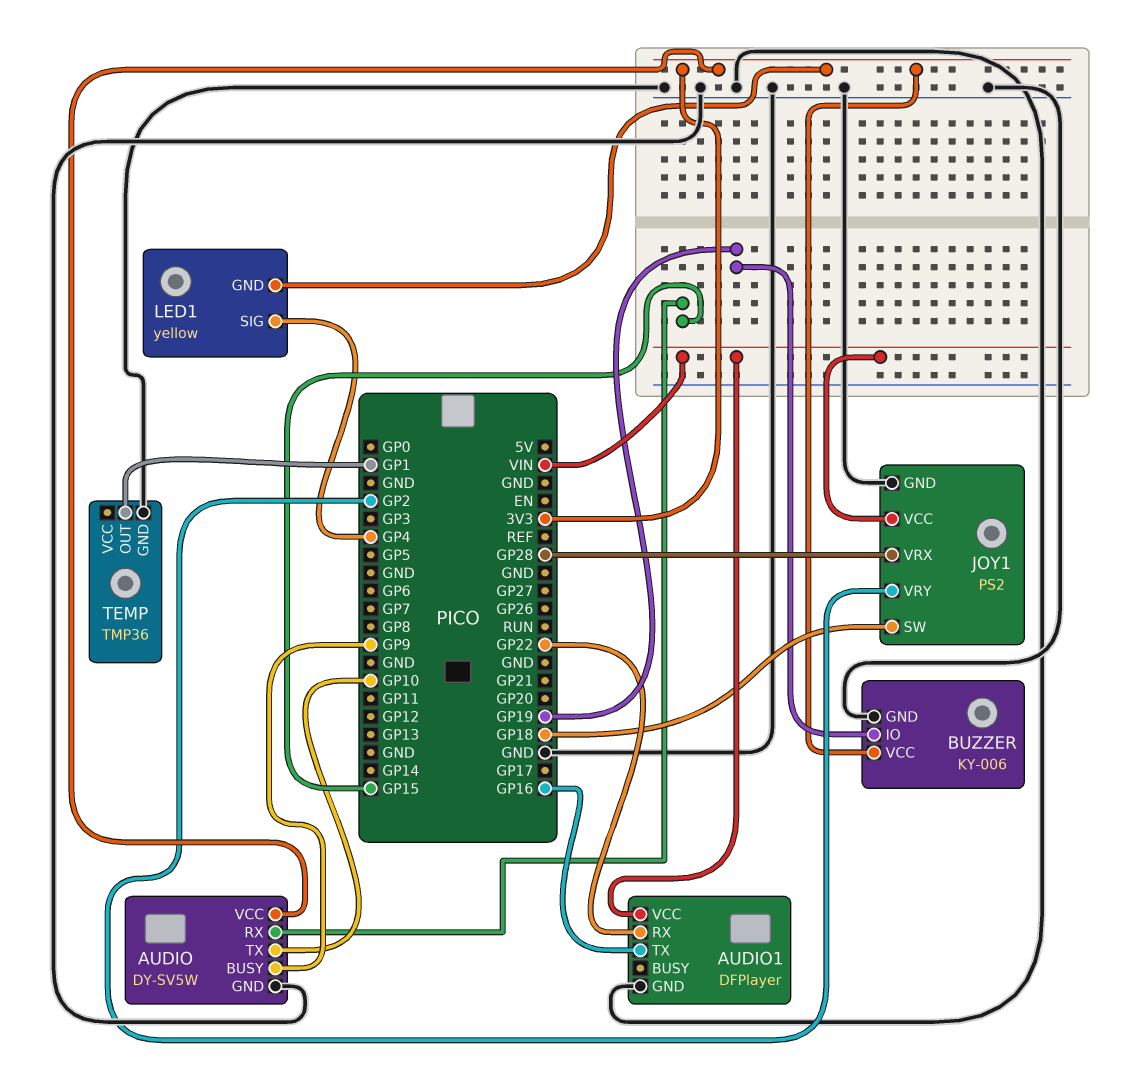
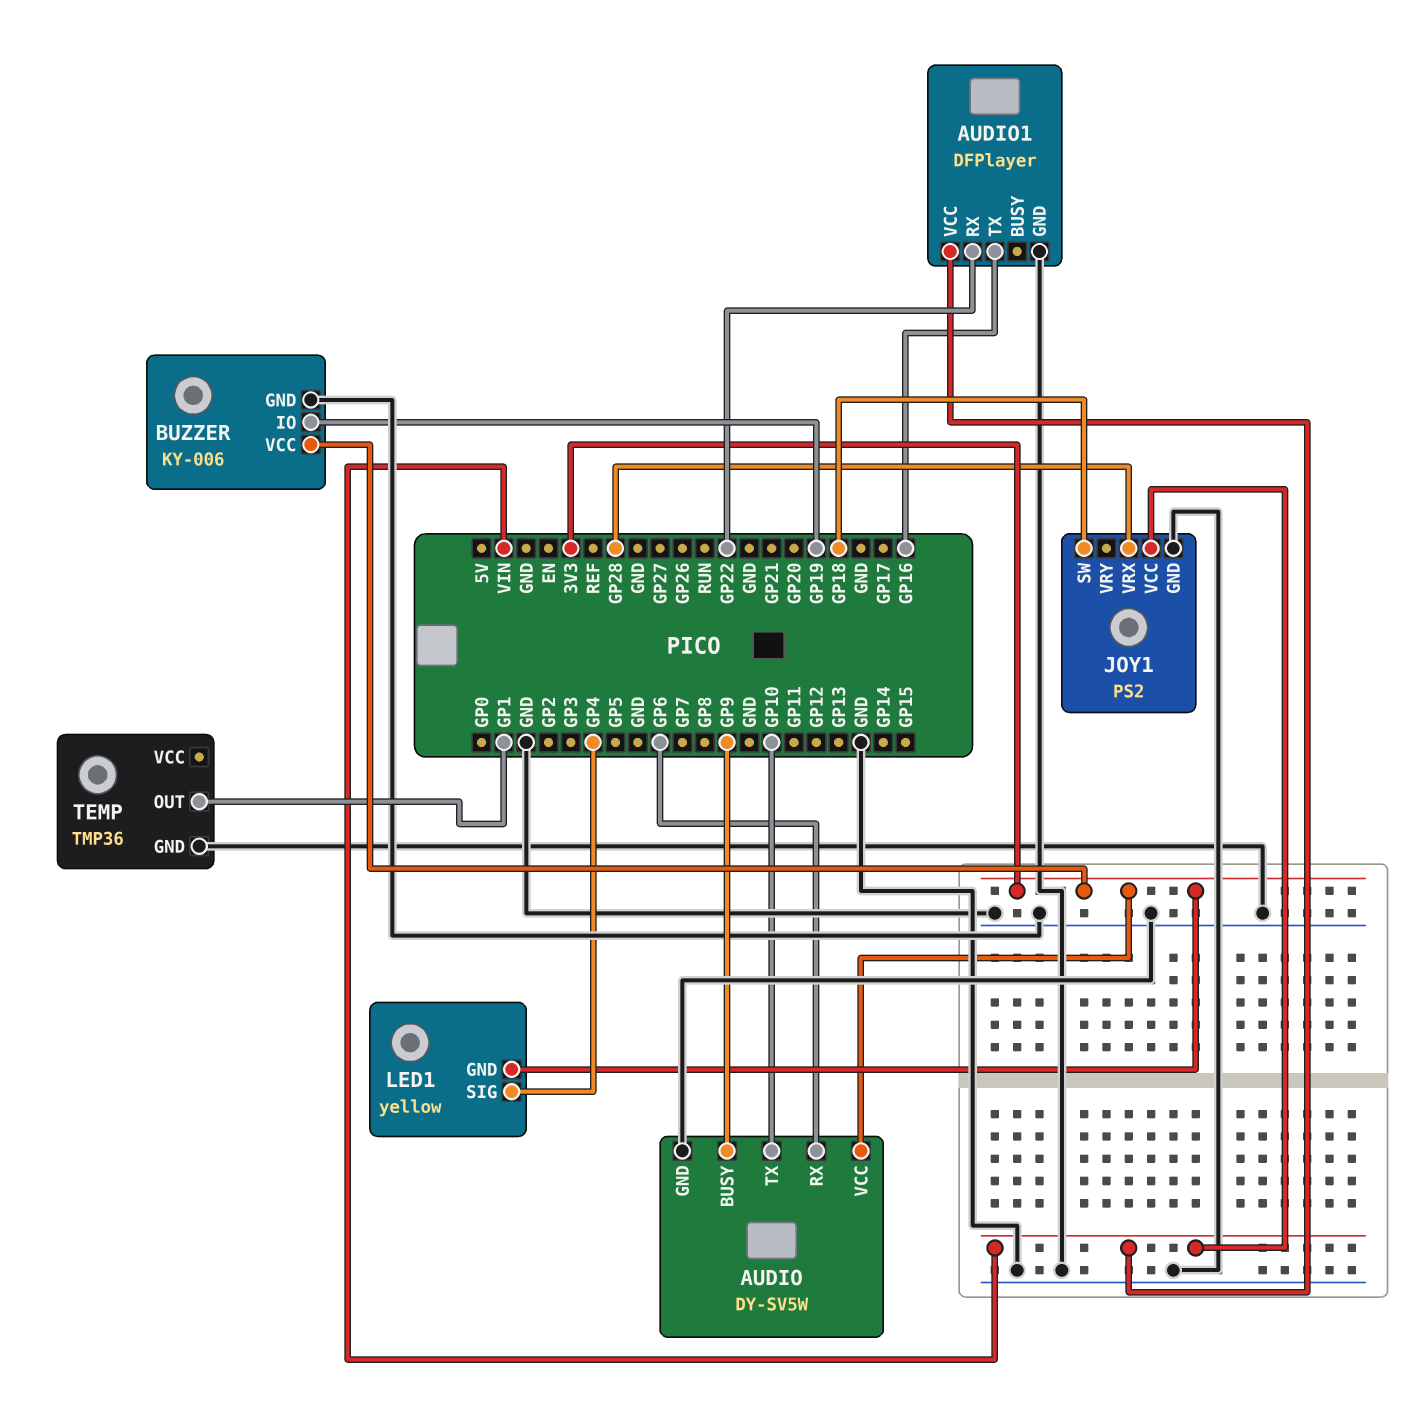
AUDIO pin RX: GP15 -> GP6
JOY1 pin VRY: GP2 -> none

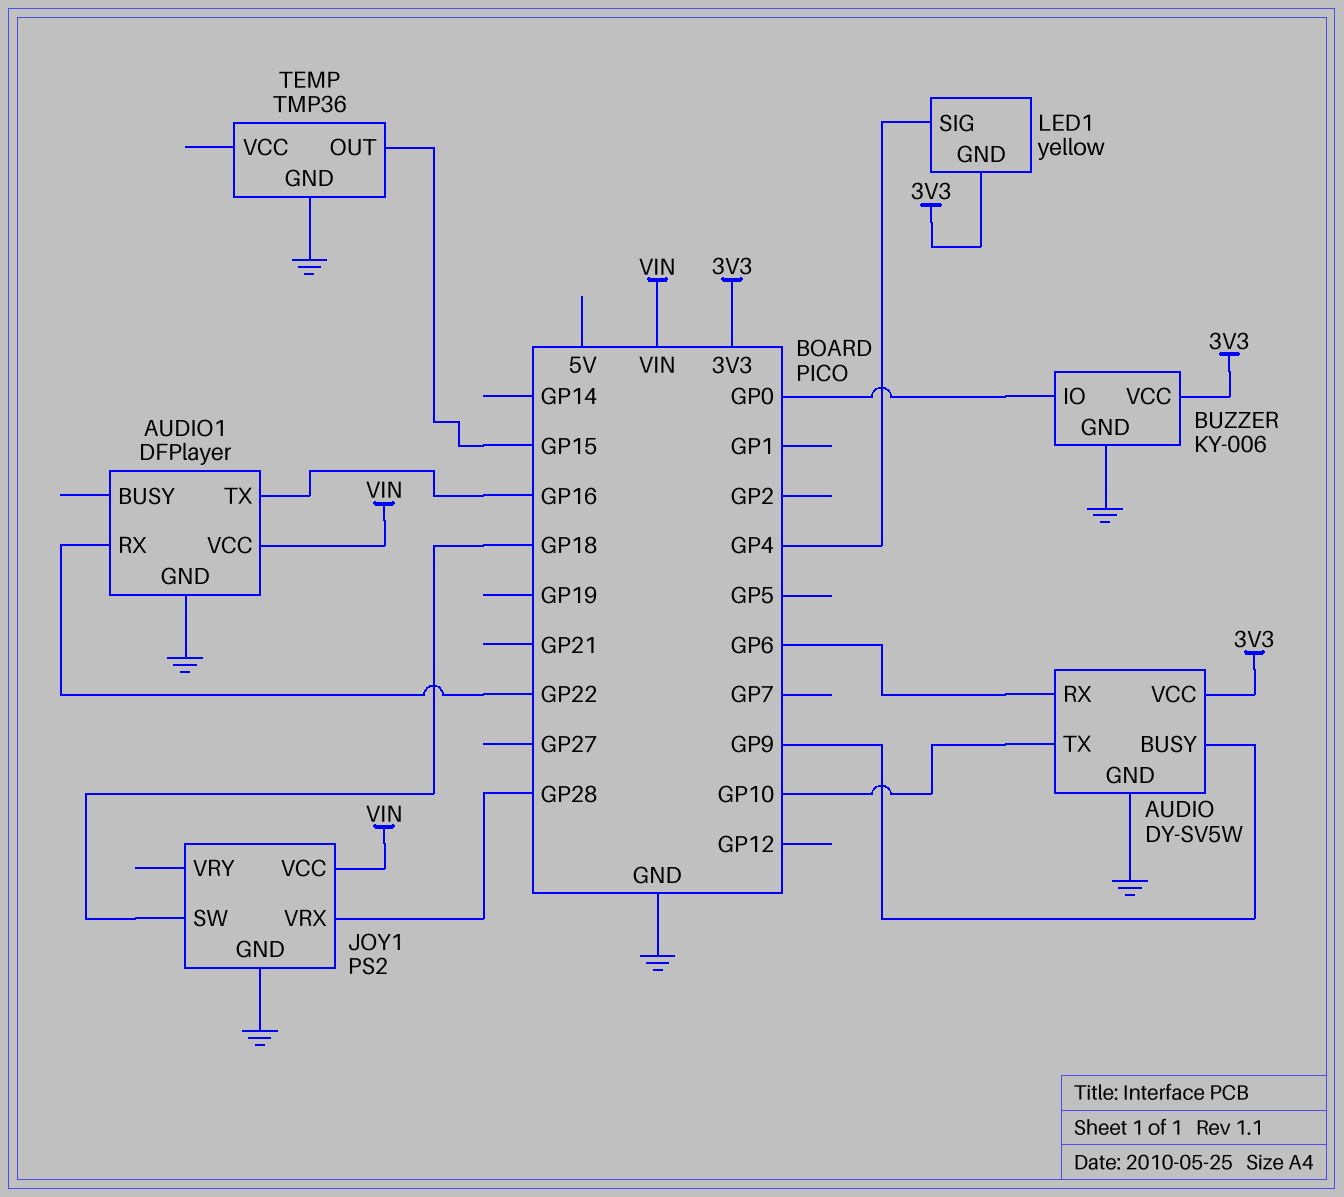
BUZZER pin IO: GP19 -> GP0
TEMP pin OUT: GP1 -> GP15

